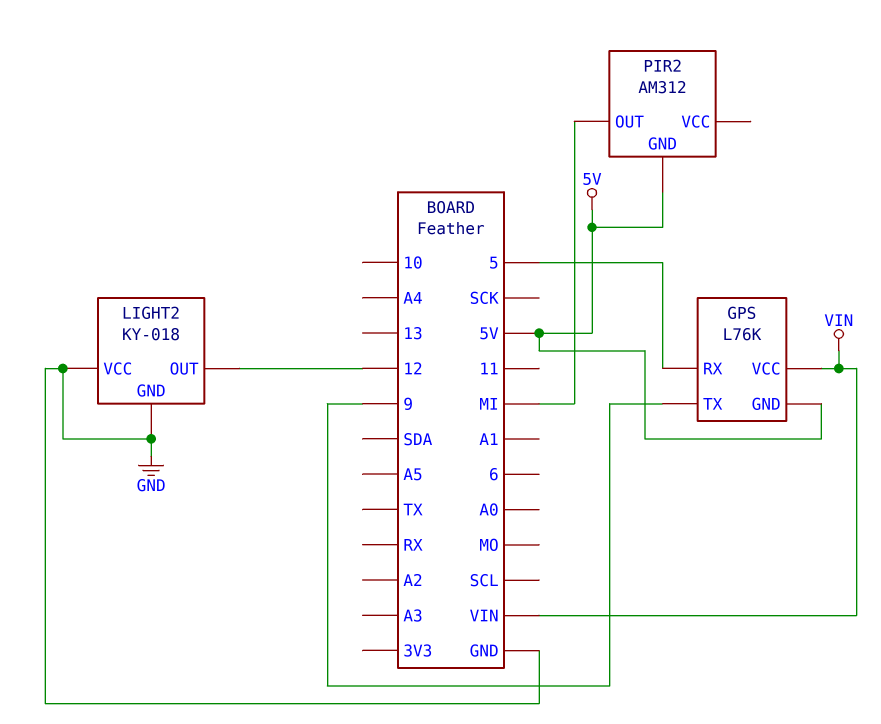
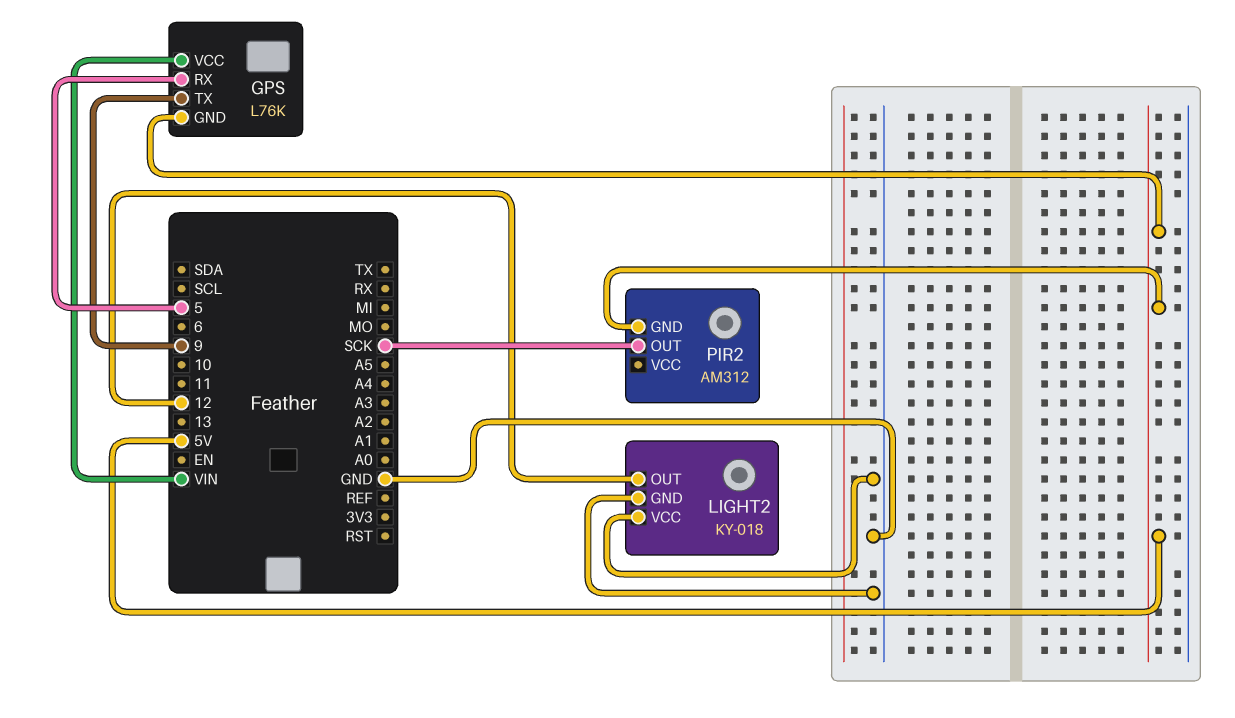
PIR2 pin OUT: MI -> SCK

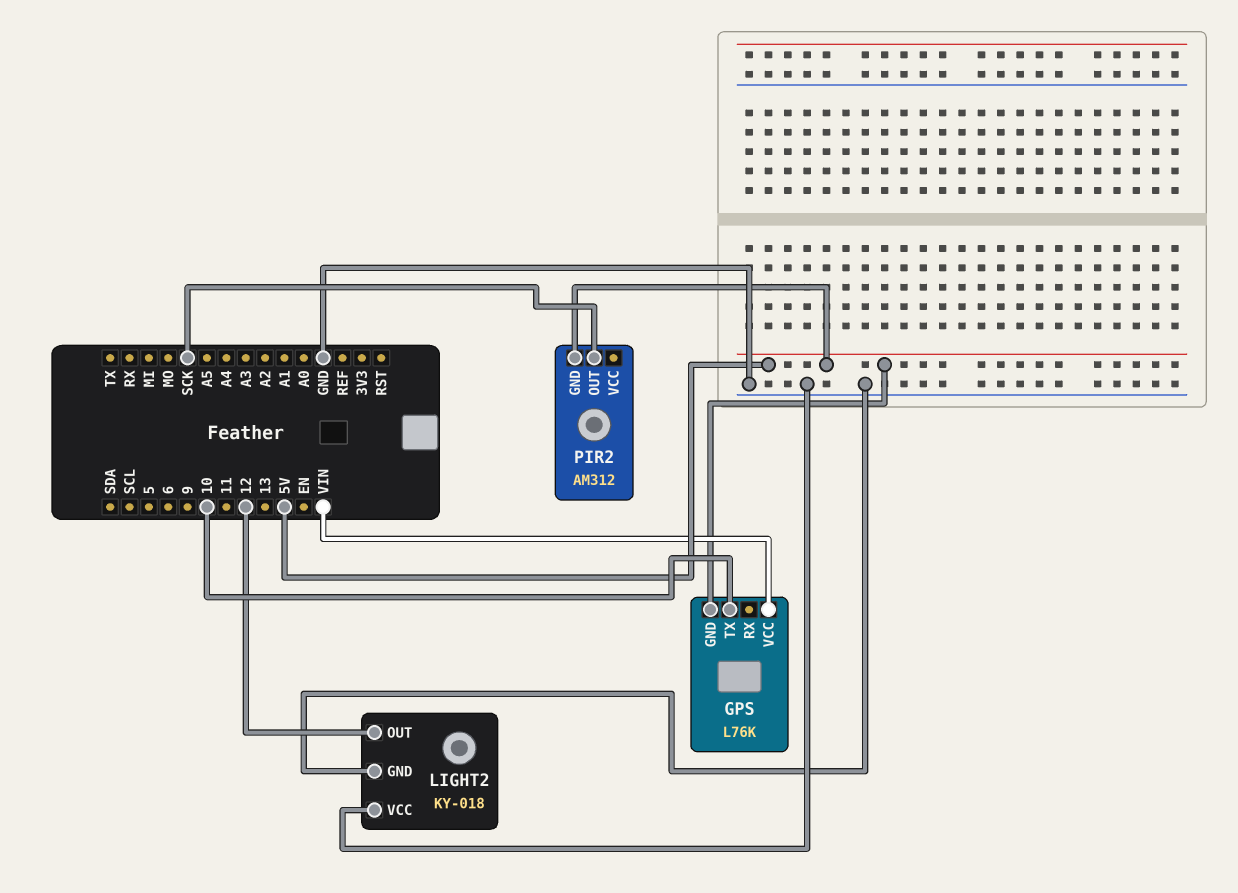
GPS pin RX: 5 -> none
GPS pin TX: 9 -> 10

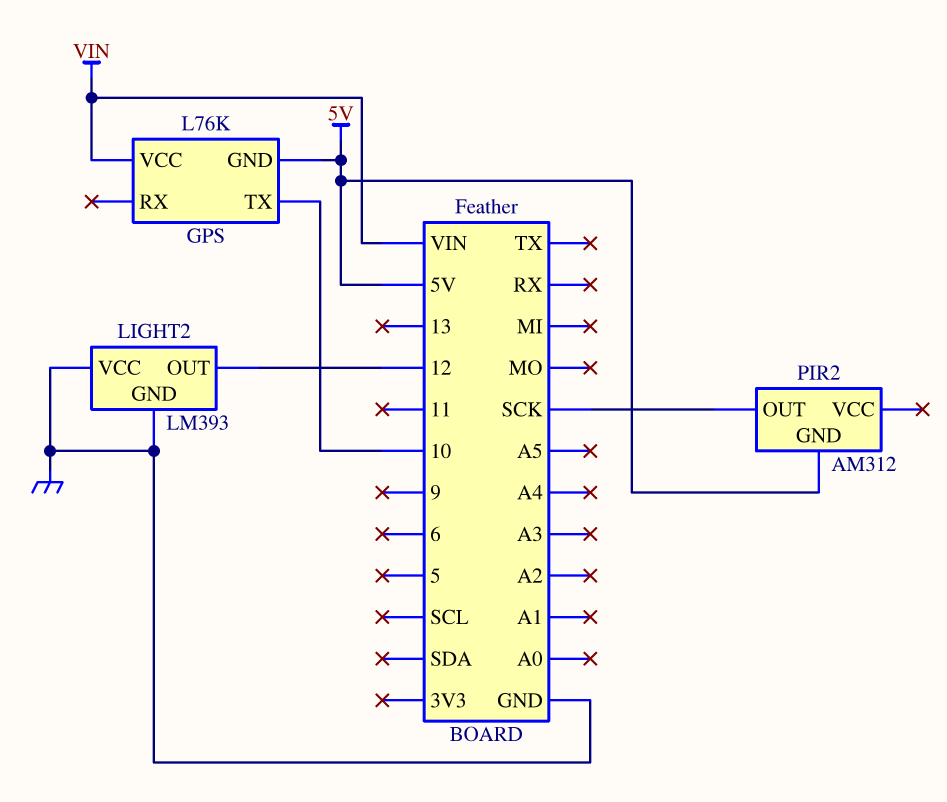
LIGHT2: KY-018 -> LM393

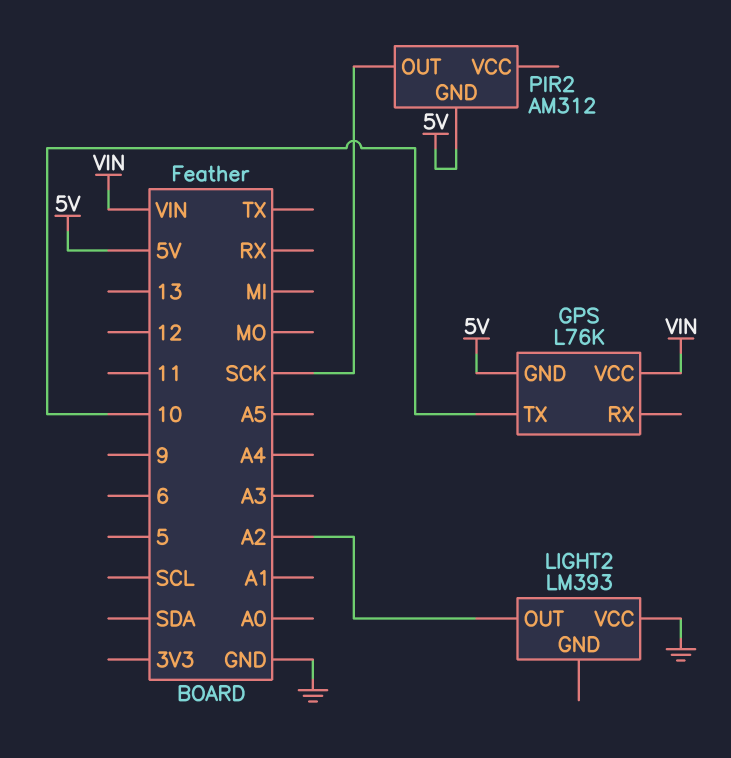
LIGHT2 pin GND: GND -> none
LIGHT2 pin OUT: 12 -> A2

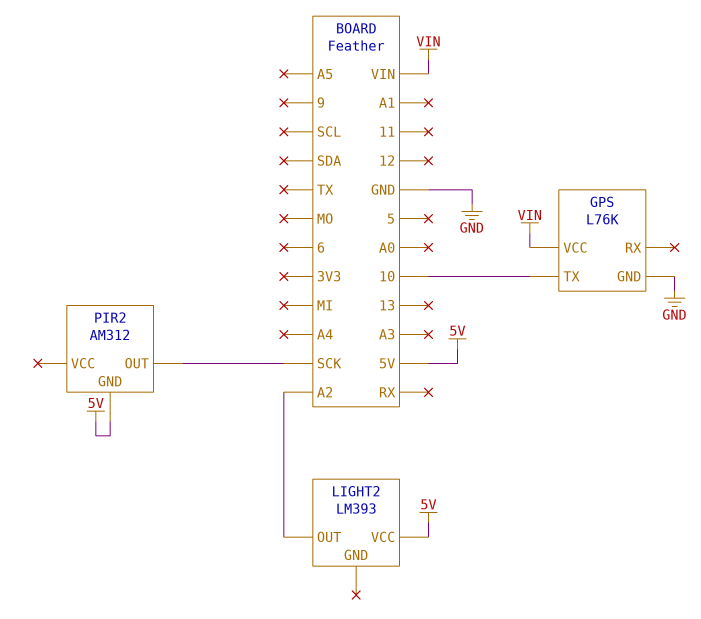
GPS pin GND: 5V -> GND
LIGHT2 pin VCC: GND -> 5V

